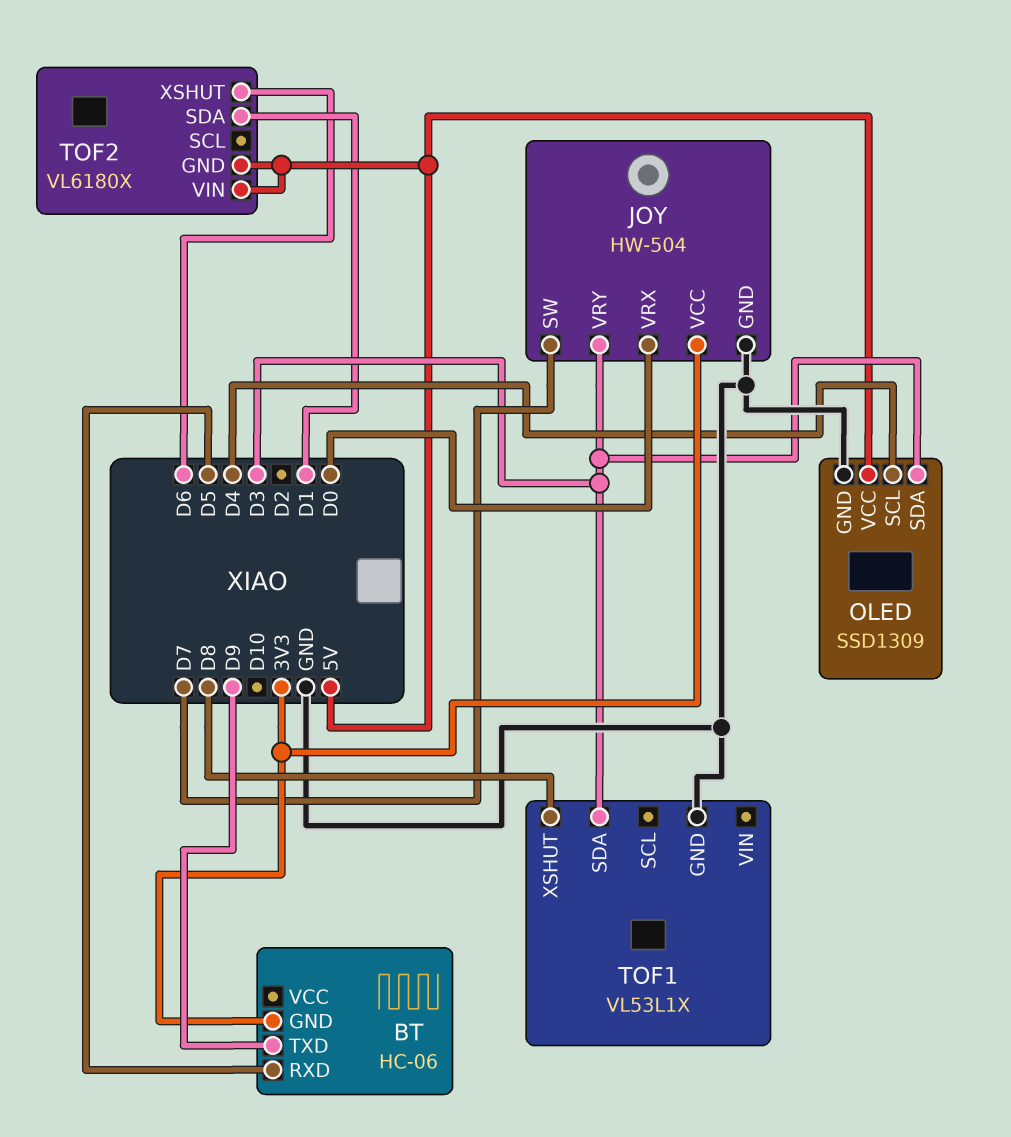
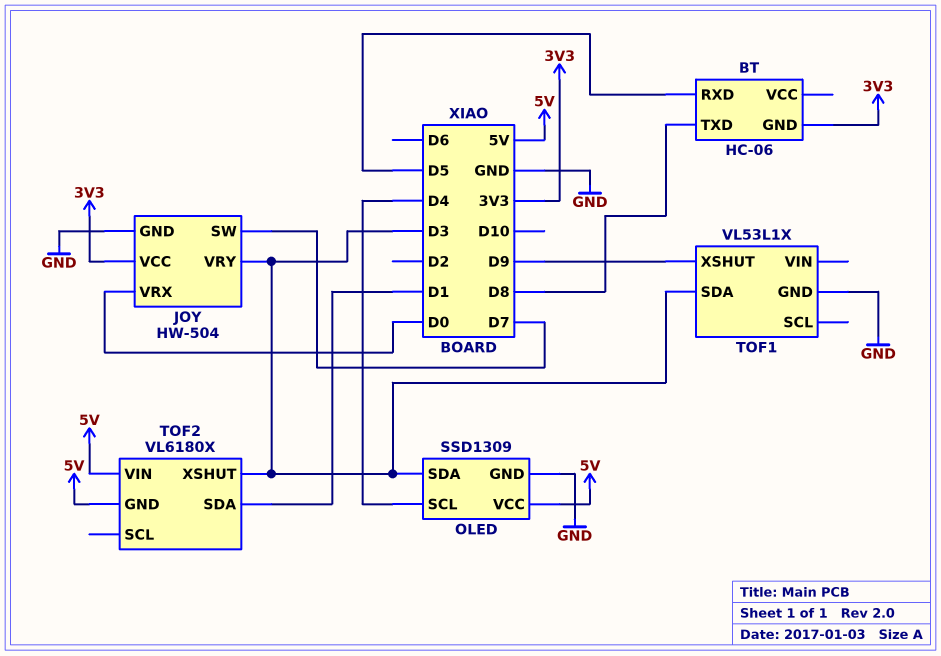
BT pin TXD: D9 -> D8
TOF1 pin XSHUT: D8 -> D9
TOF2 pin XSHUT: D6 -> D3

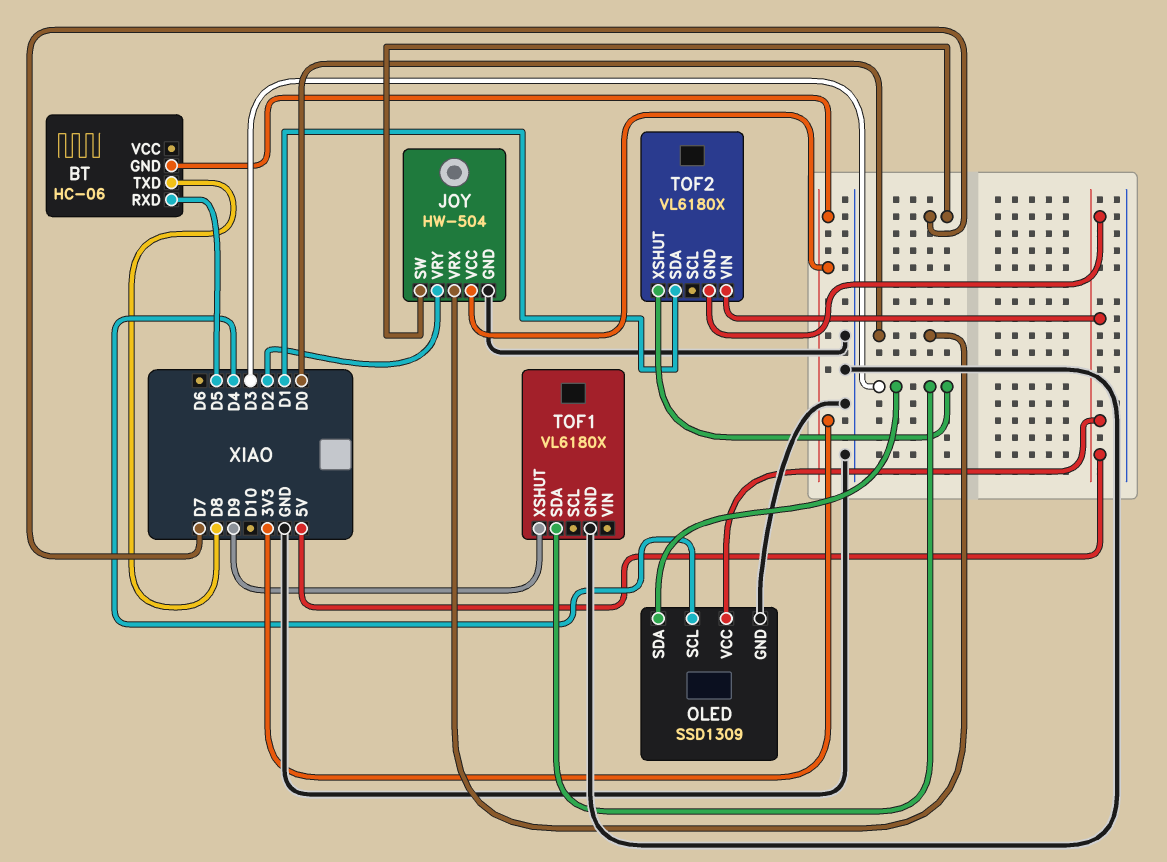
JOY pin VRY: D3 -> D2
TOF1: VL53L1X -> VL6180X

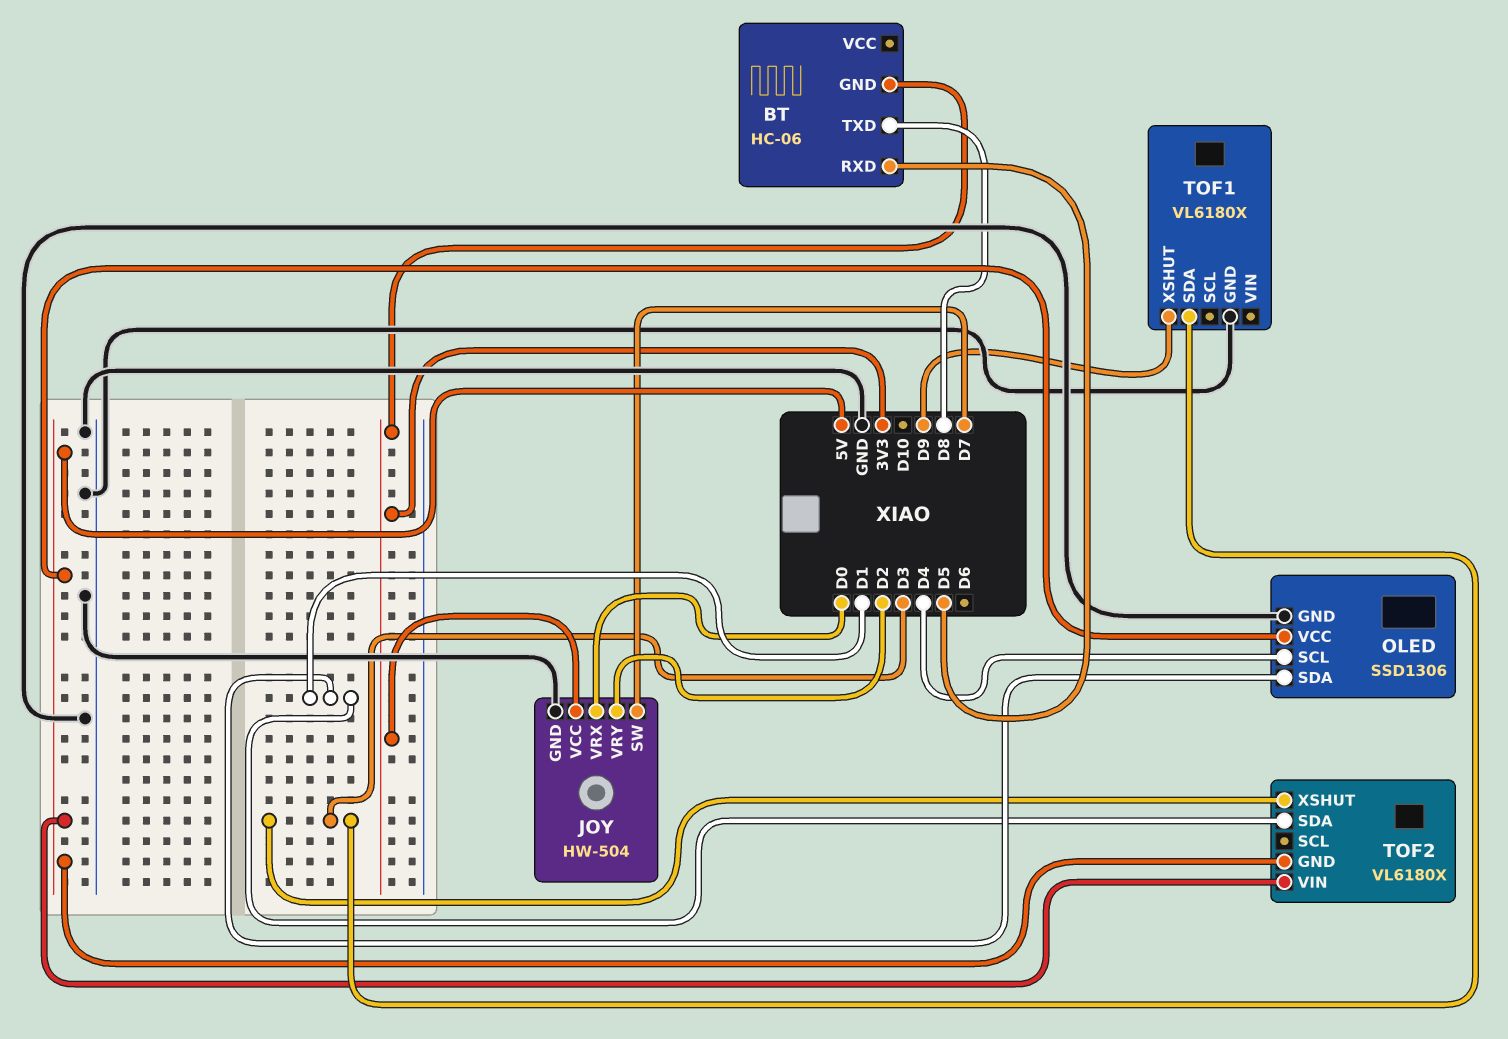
OLED: SSD1309 -> SSD1306
OLED pin SDA: D3 -> D1

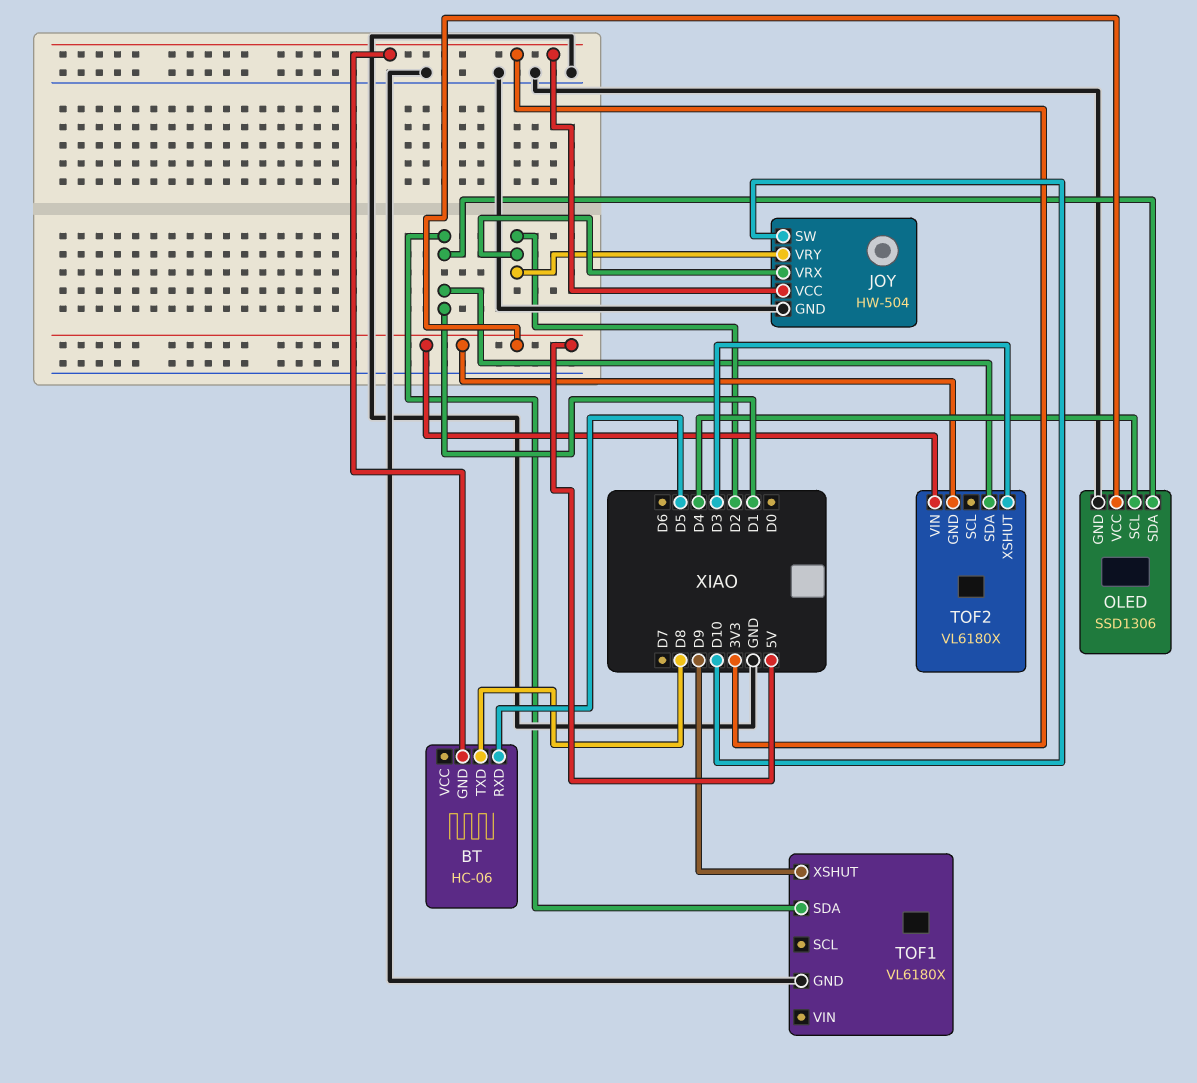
JOY pin SW: D7 -> D10
JOY pin VRX: D0 -> D2
TOF1 pin SDA: D3 -> D1

